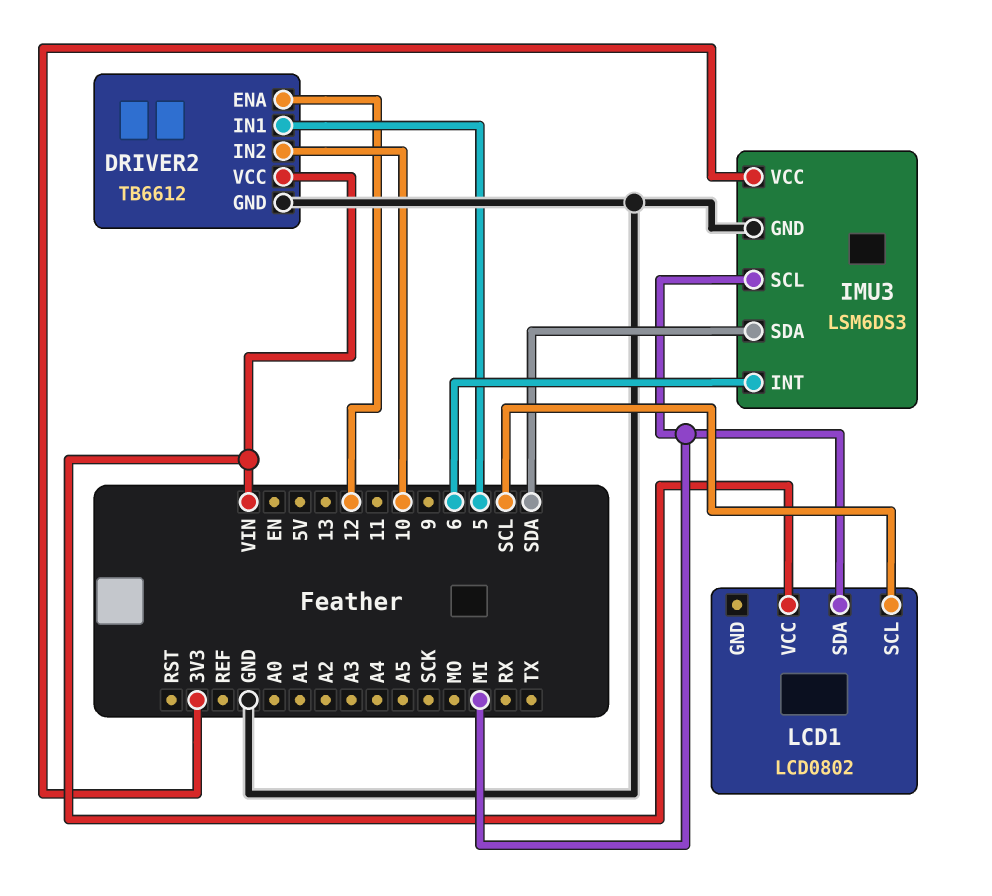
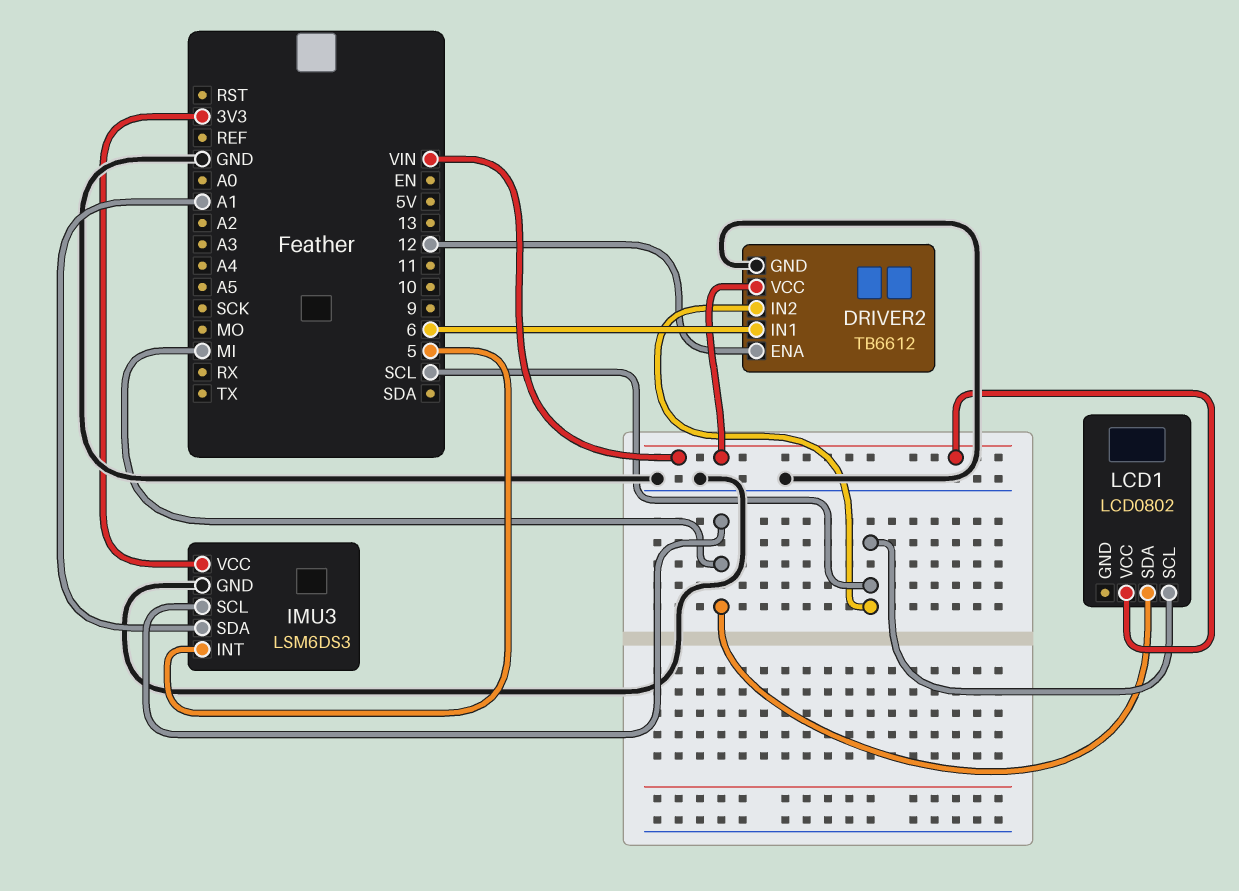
DRIVER2 pin IN1: 5 -> 6
DRIVER2 pin IN2: 10 -> SCL
IMU3 pin INT: 6 -> 5
IMU3 pin SDA: SDA -> A1

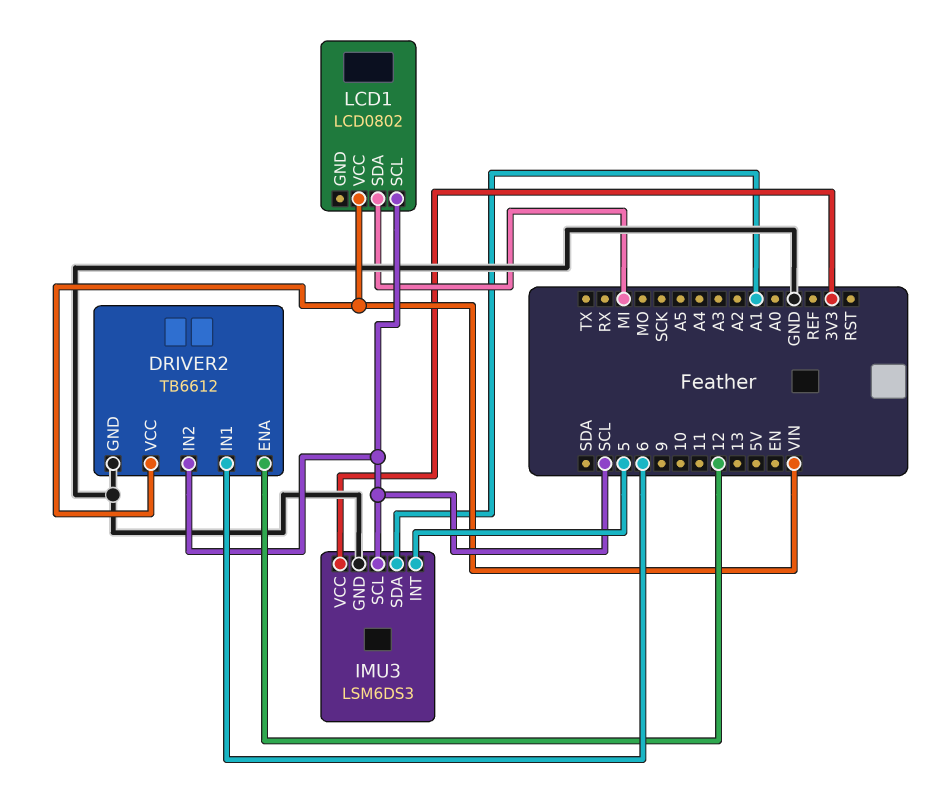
IMU3 pin SCL: MI -> SCL

